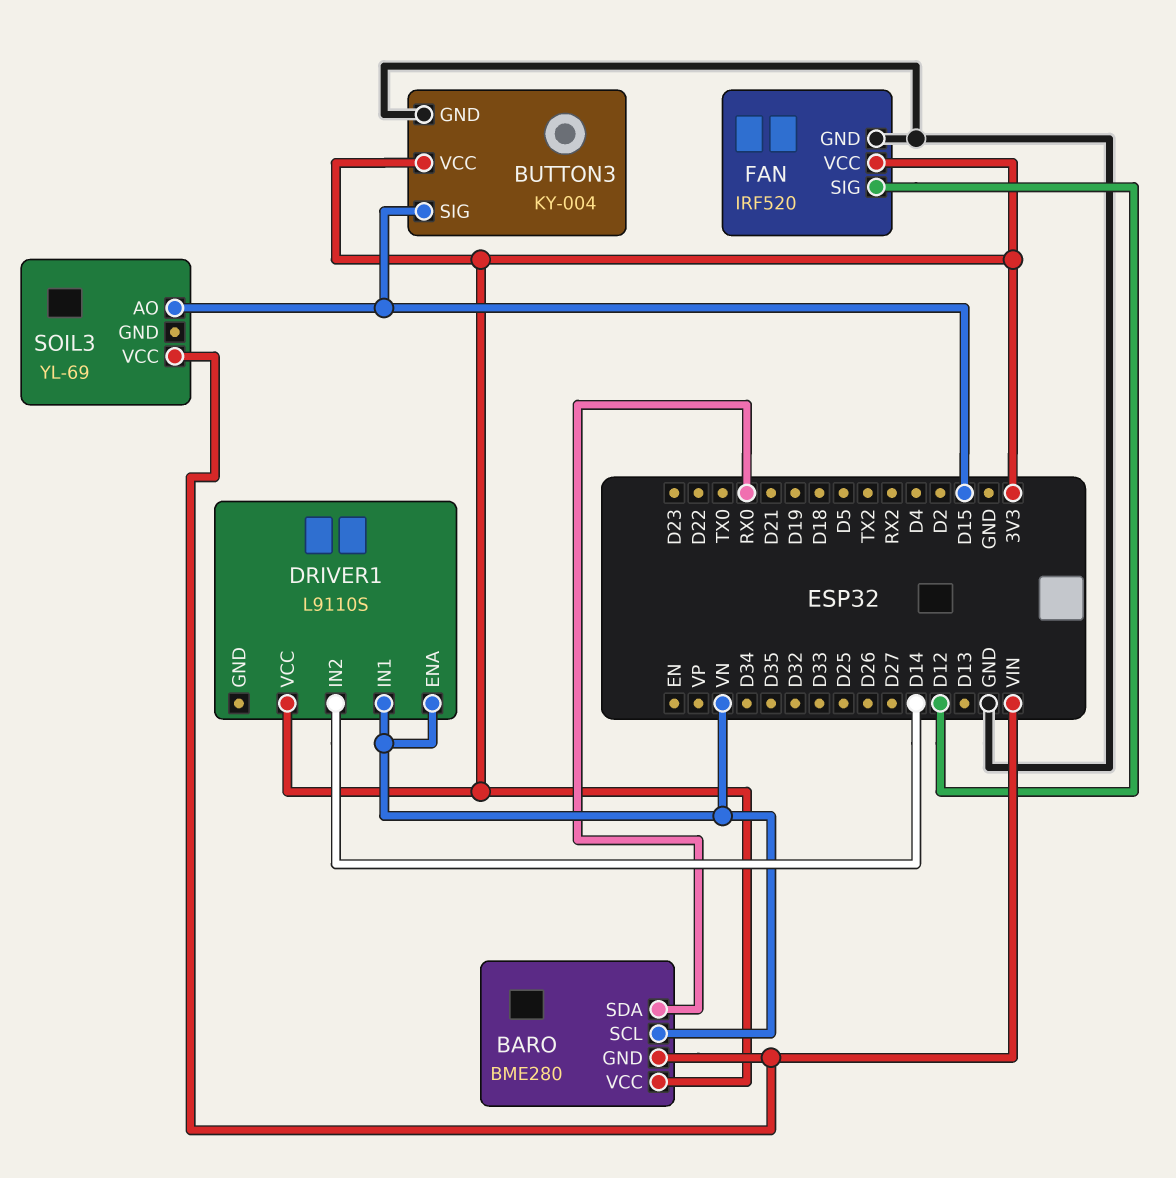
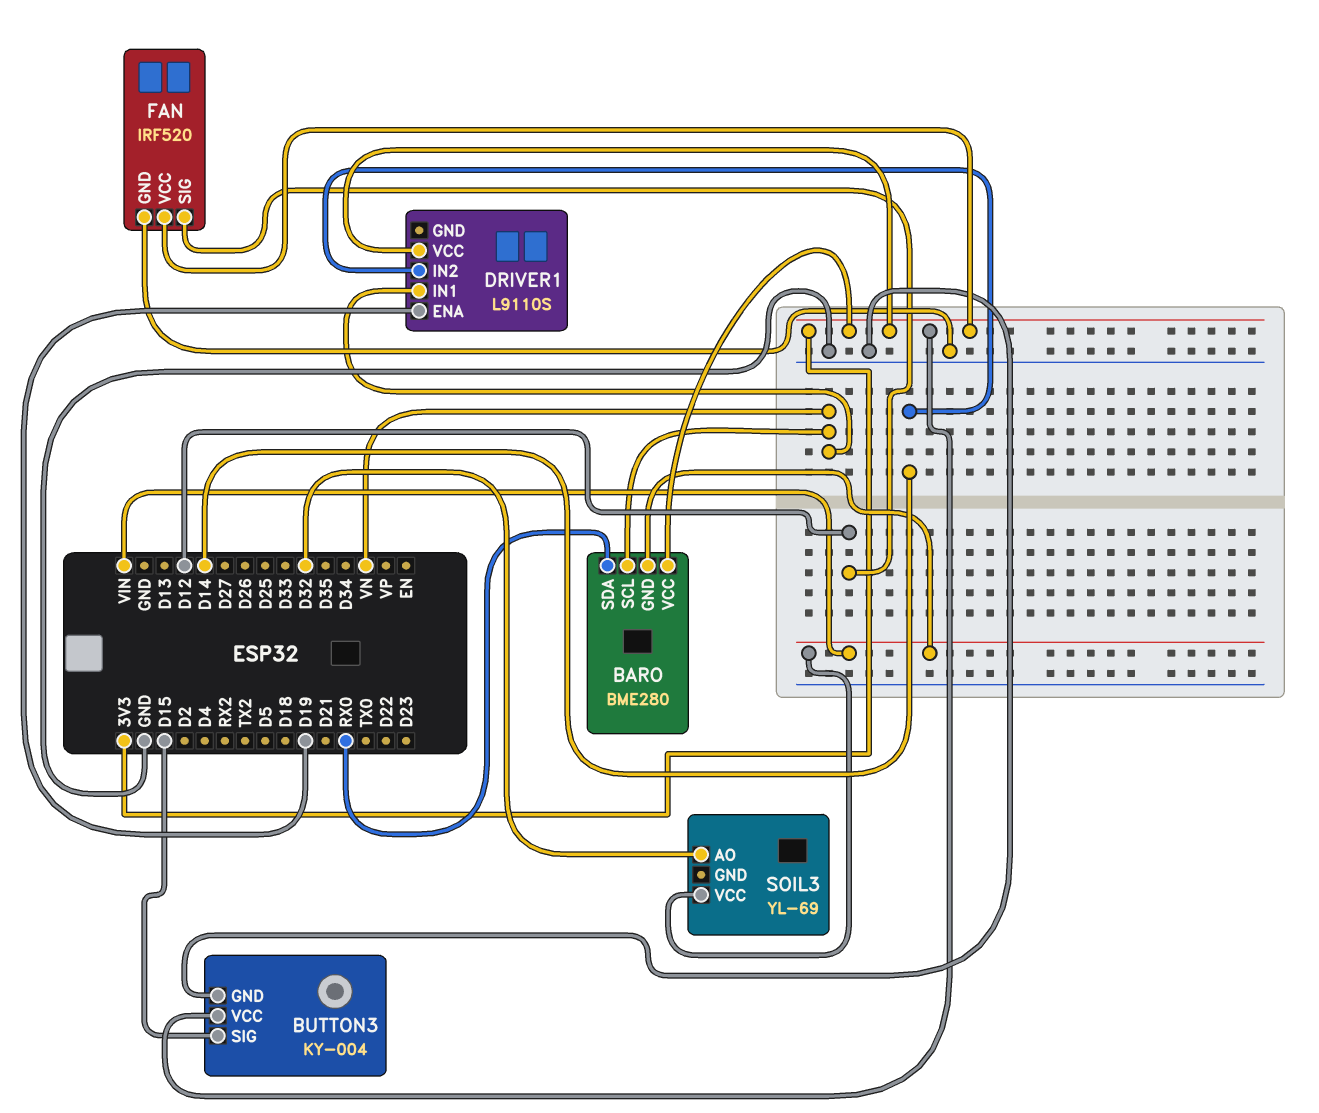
DRIVER1 pin ENA: VN -> D19
SOIL3 pin AO: D15 -> D32

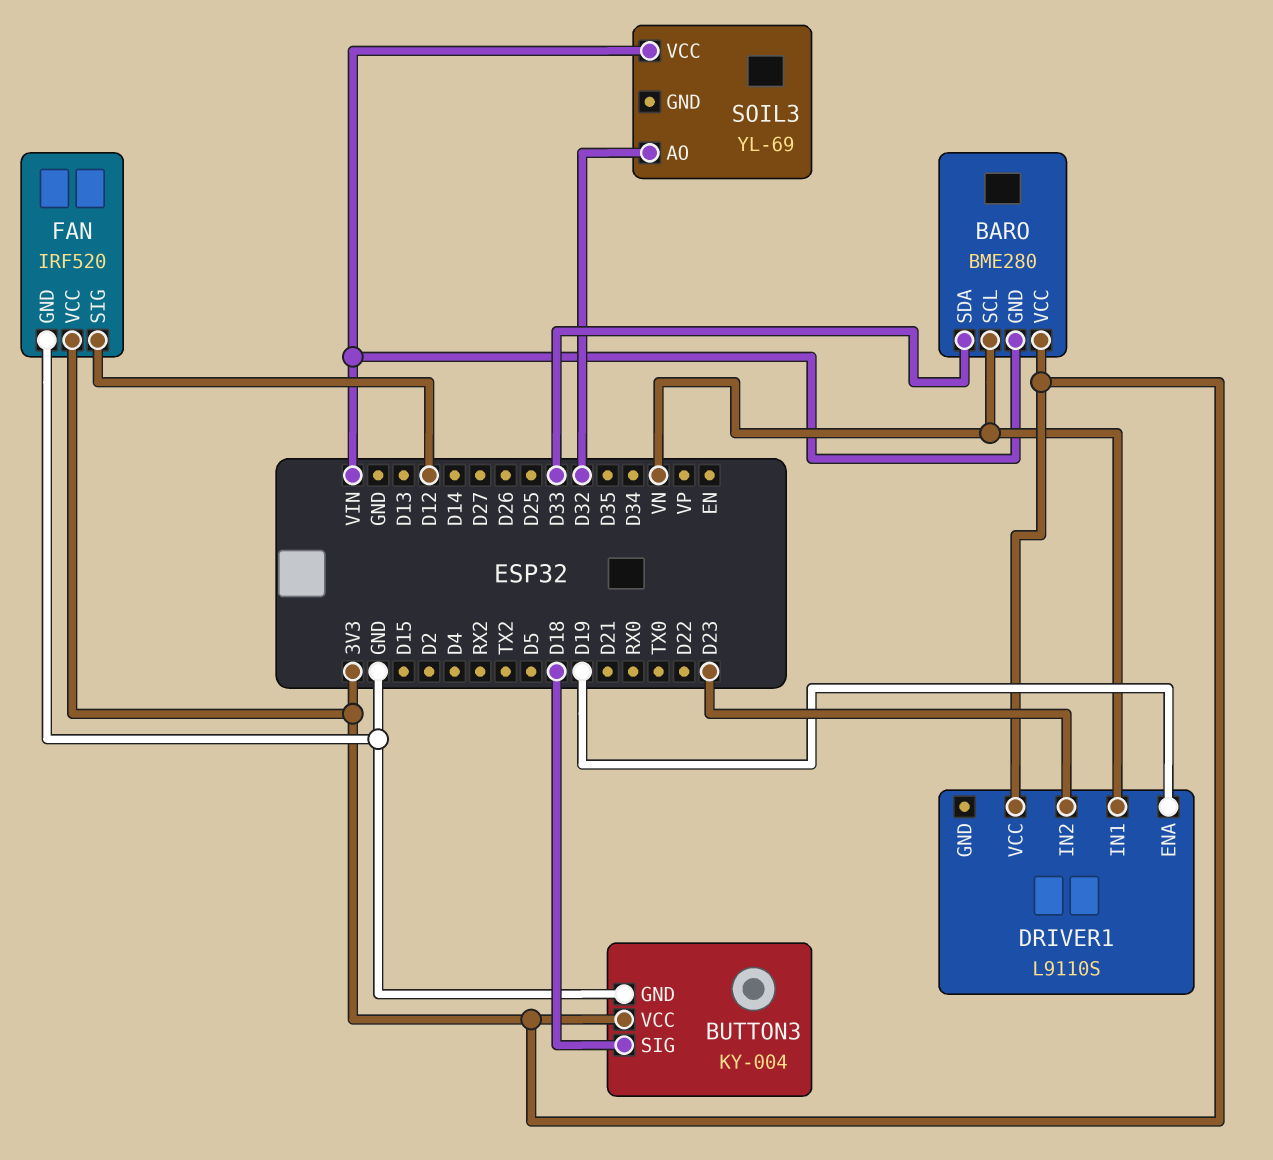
BARO pin SDA: RX0 -> D33
BUTTON3 pin SIG: D15 -> D18
DRIVER1 pin IN2: D14 -> D23

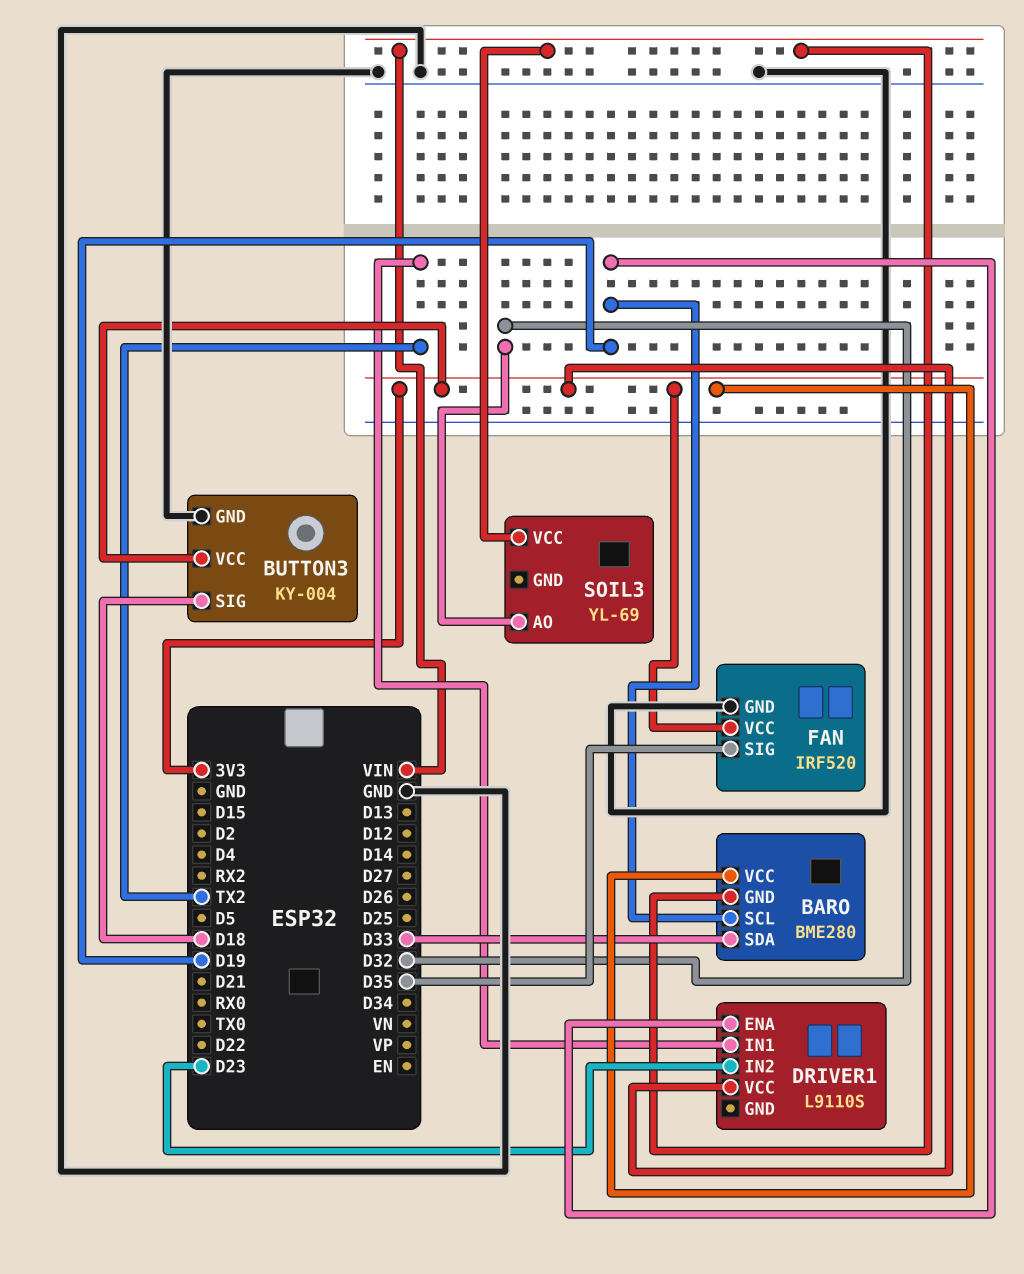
BARO pin SCL: VN -> D19
DRIVER1 pin IN1: VN -> TX2
FAN pin SIG: D12 -> D35

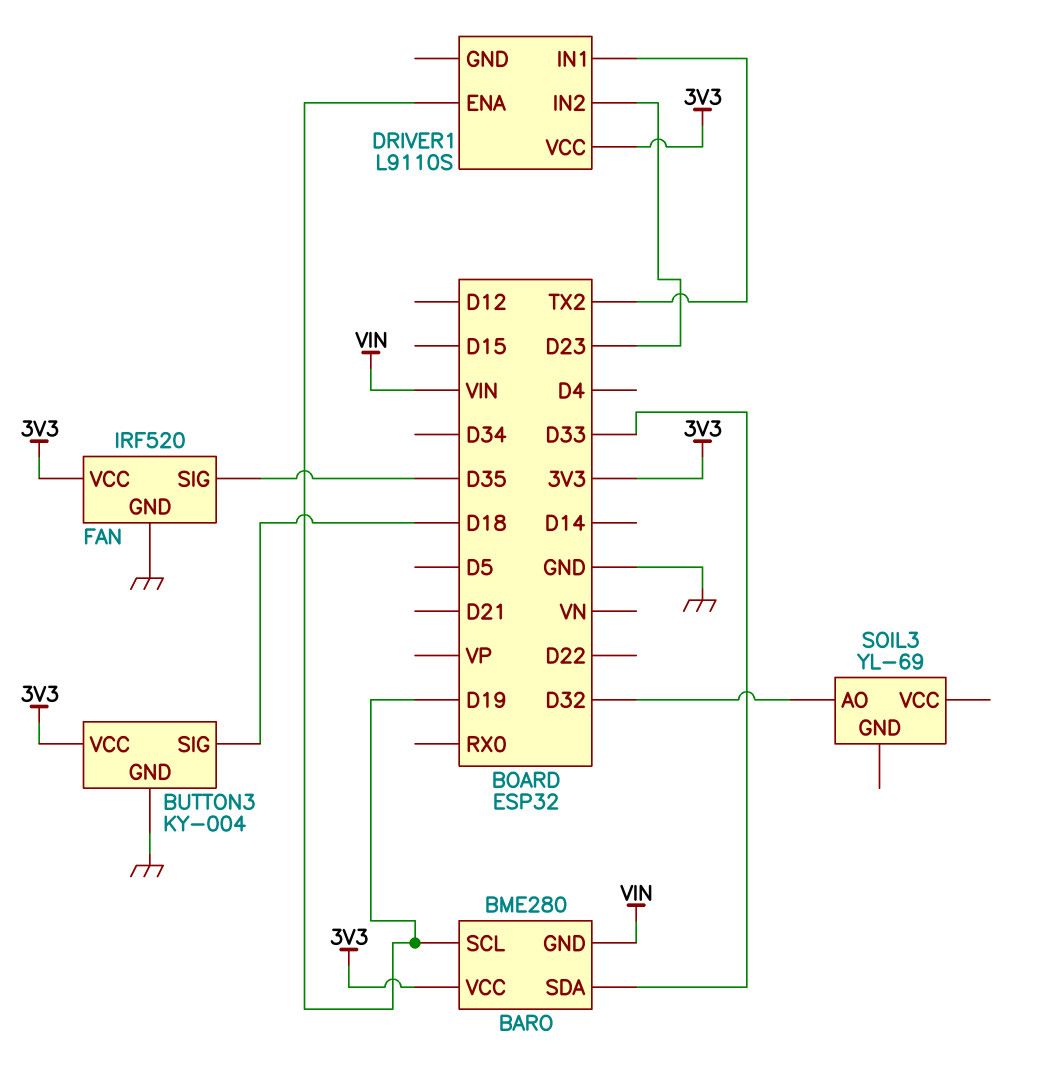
SOIL3 pin VCC: VIN -> none

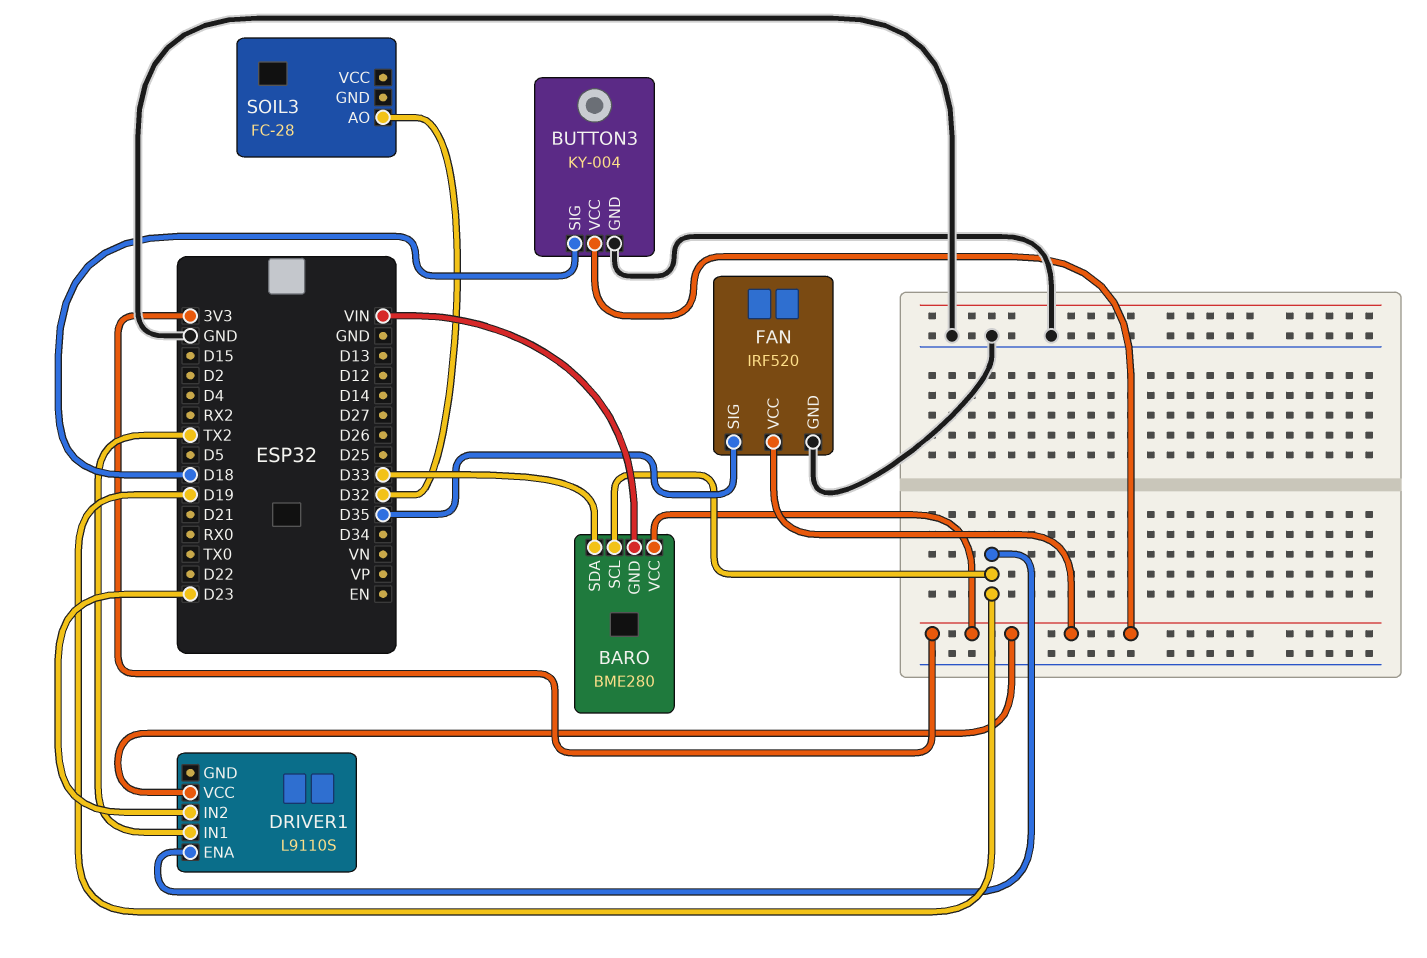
SOIL3: YL-69 -> FC-28

